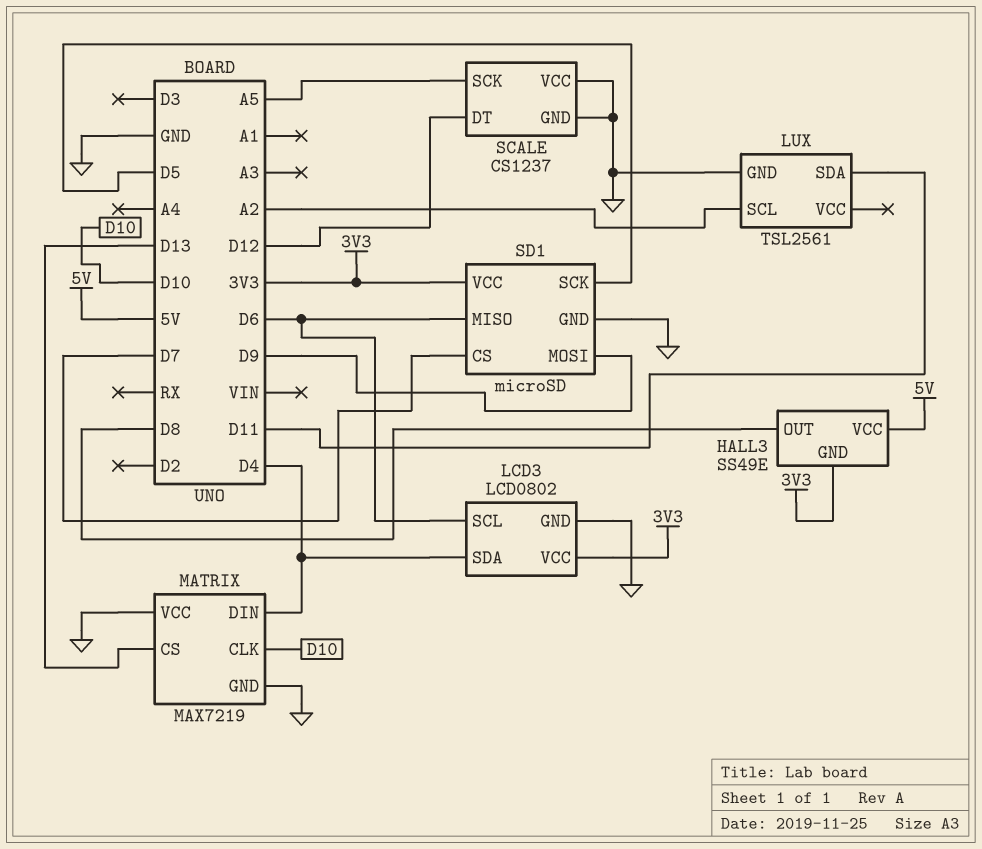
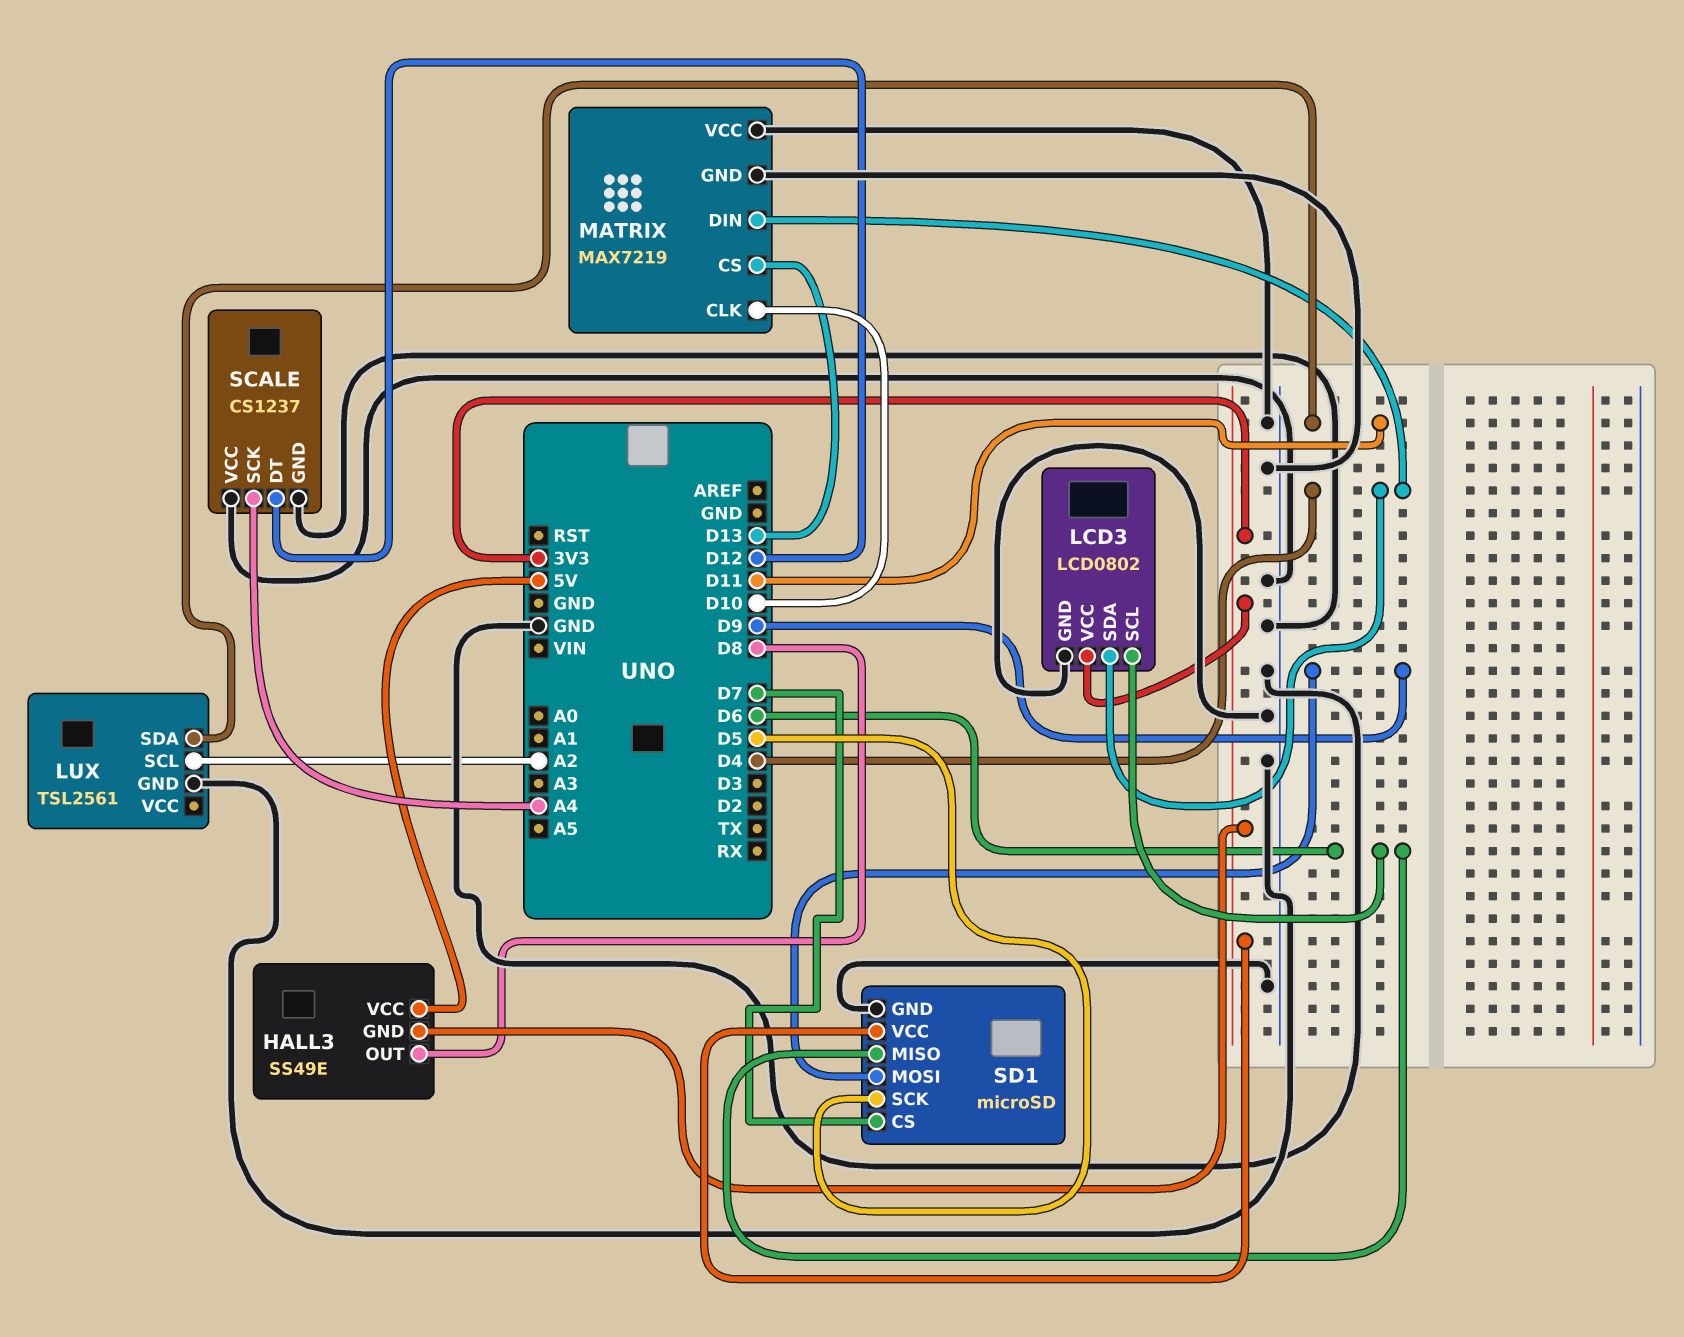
SCALE pin SCK: A5 -> A4

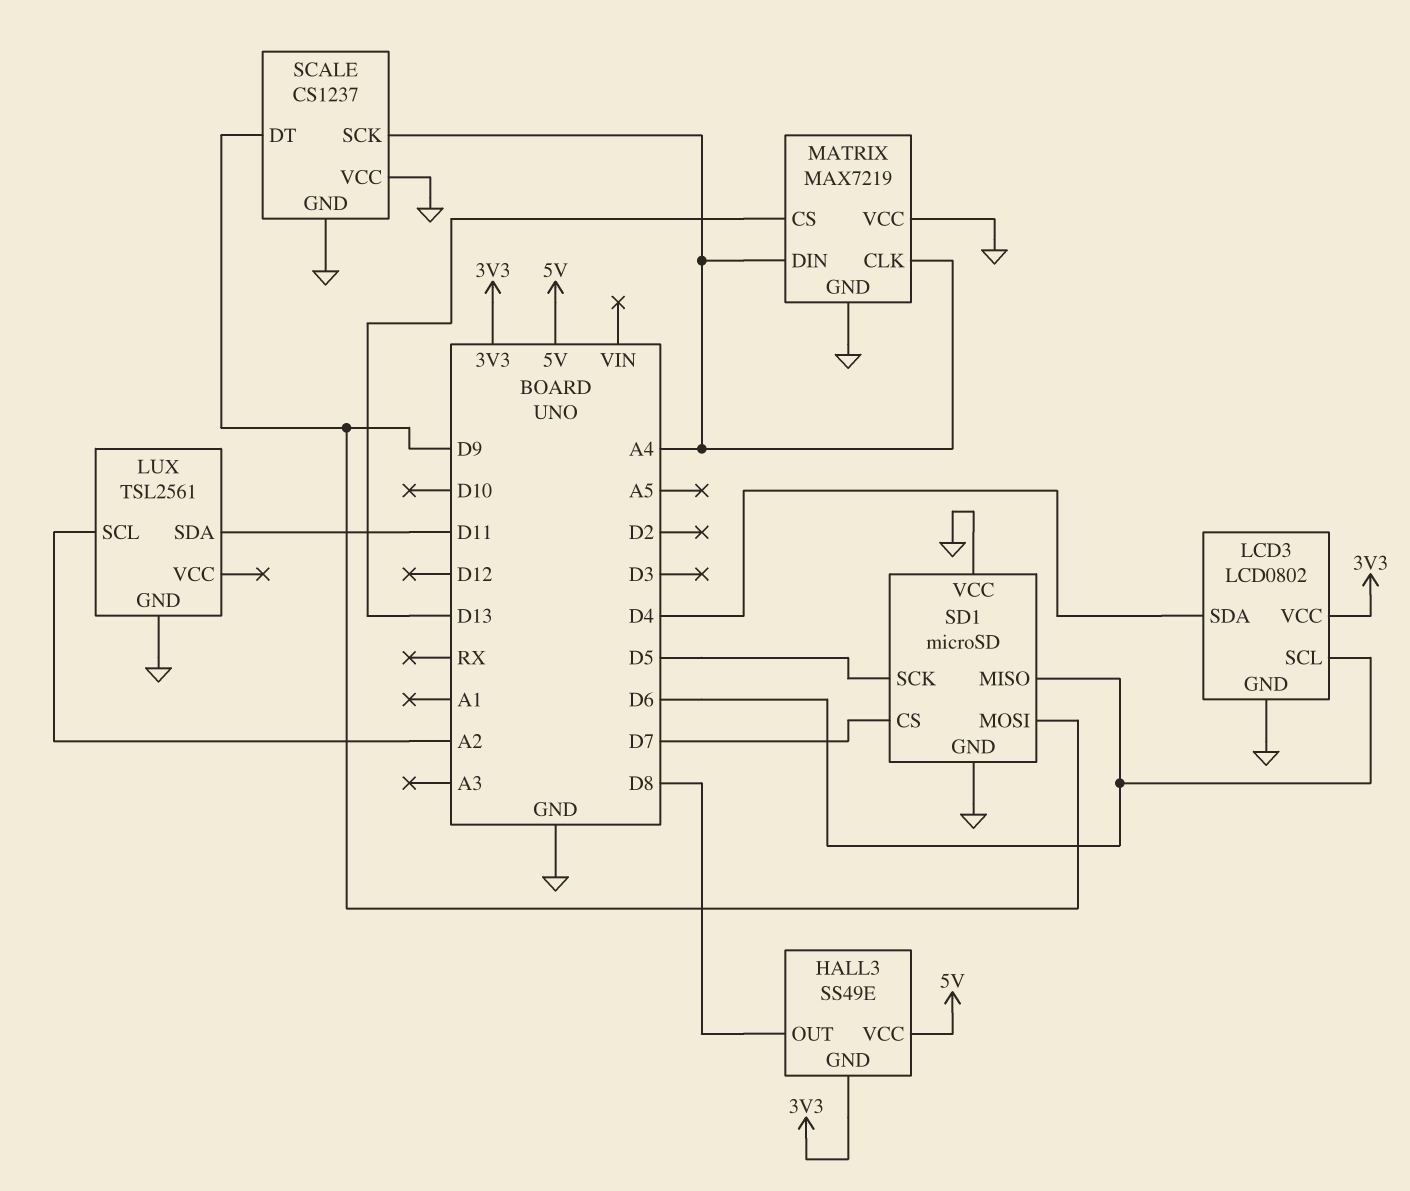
MATRIX pin CLK: D10 -> A4
MATRIX pin DIN: D4 -> A4
SCALE pin DT: D12 -> D9
SD1 pin VCC: 3V3 -> GND

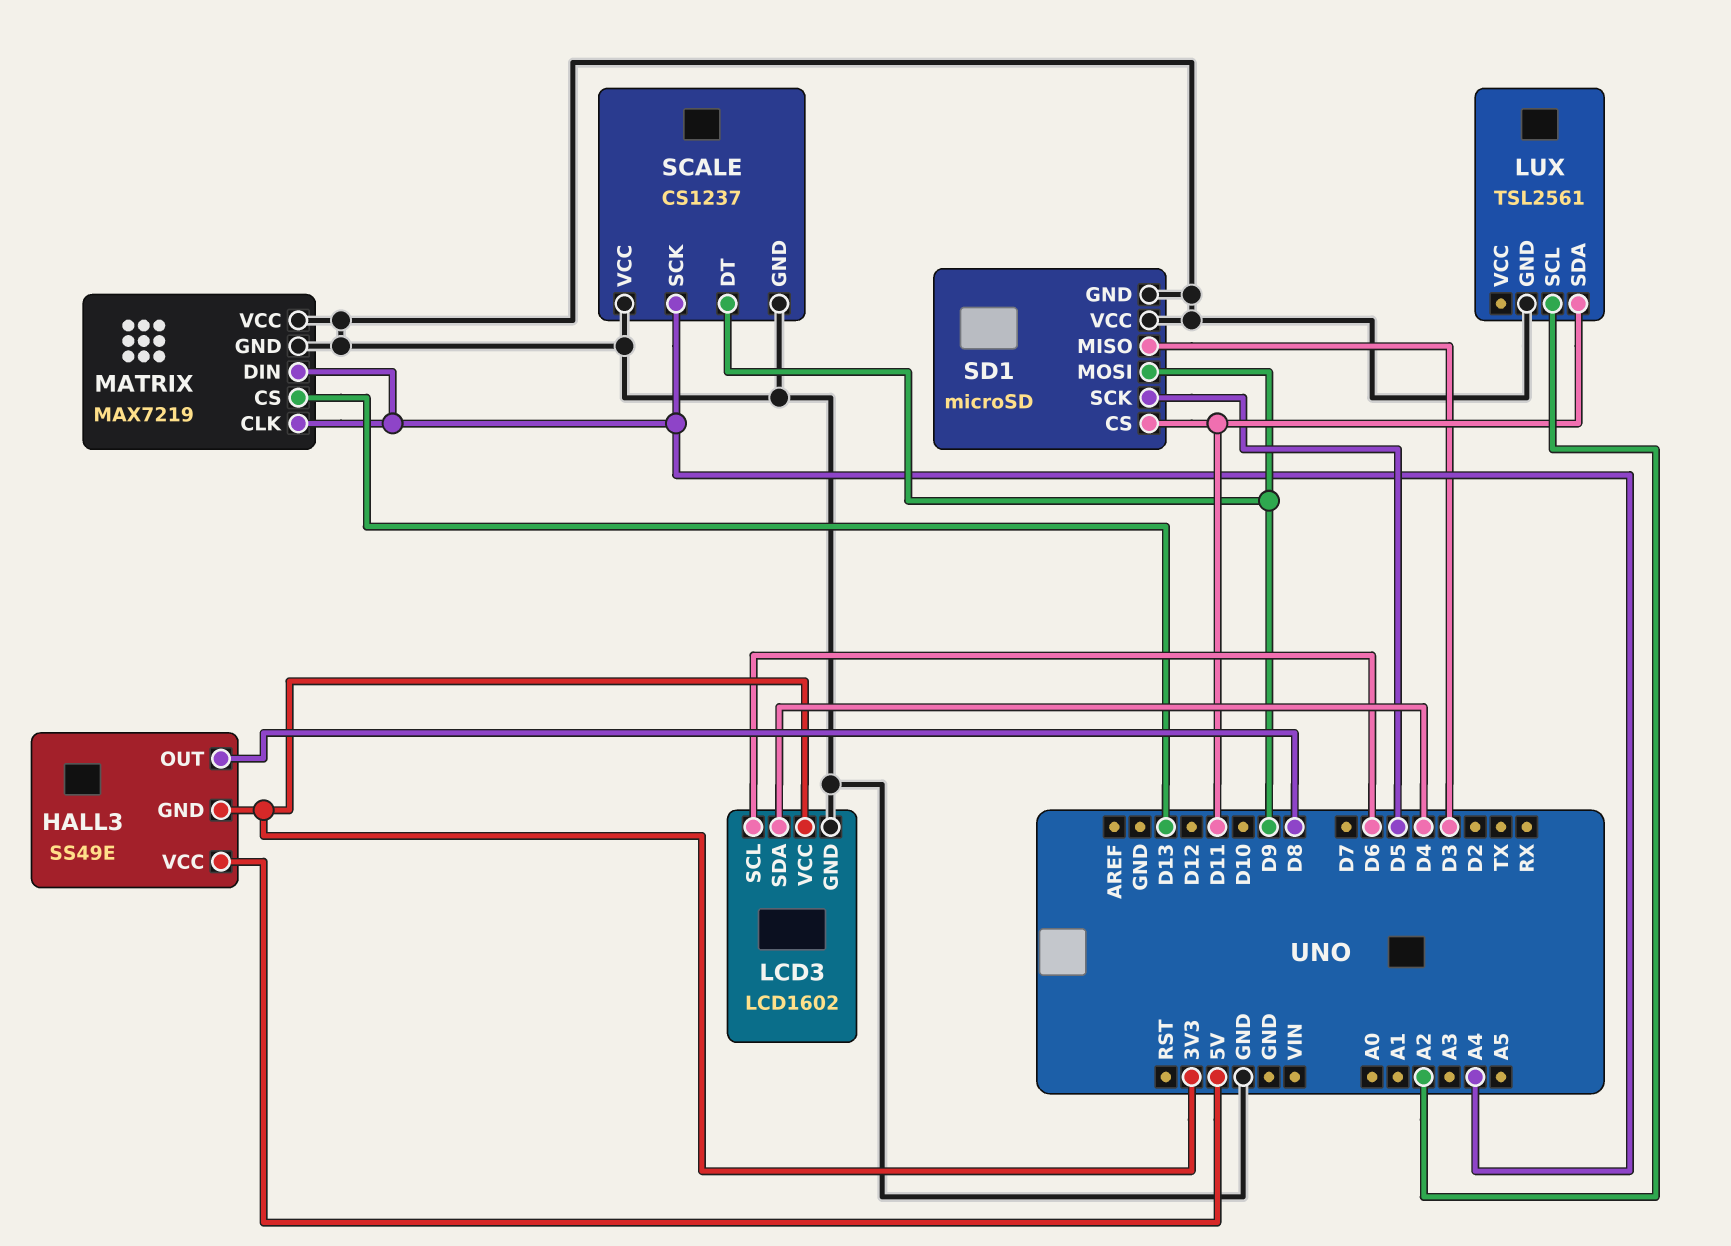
LCD3: LCD0802 -> LCD1602
SD1 pin CS: D7 -> D11
SD1 pin MISO: D6 -> D3

